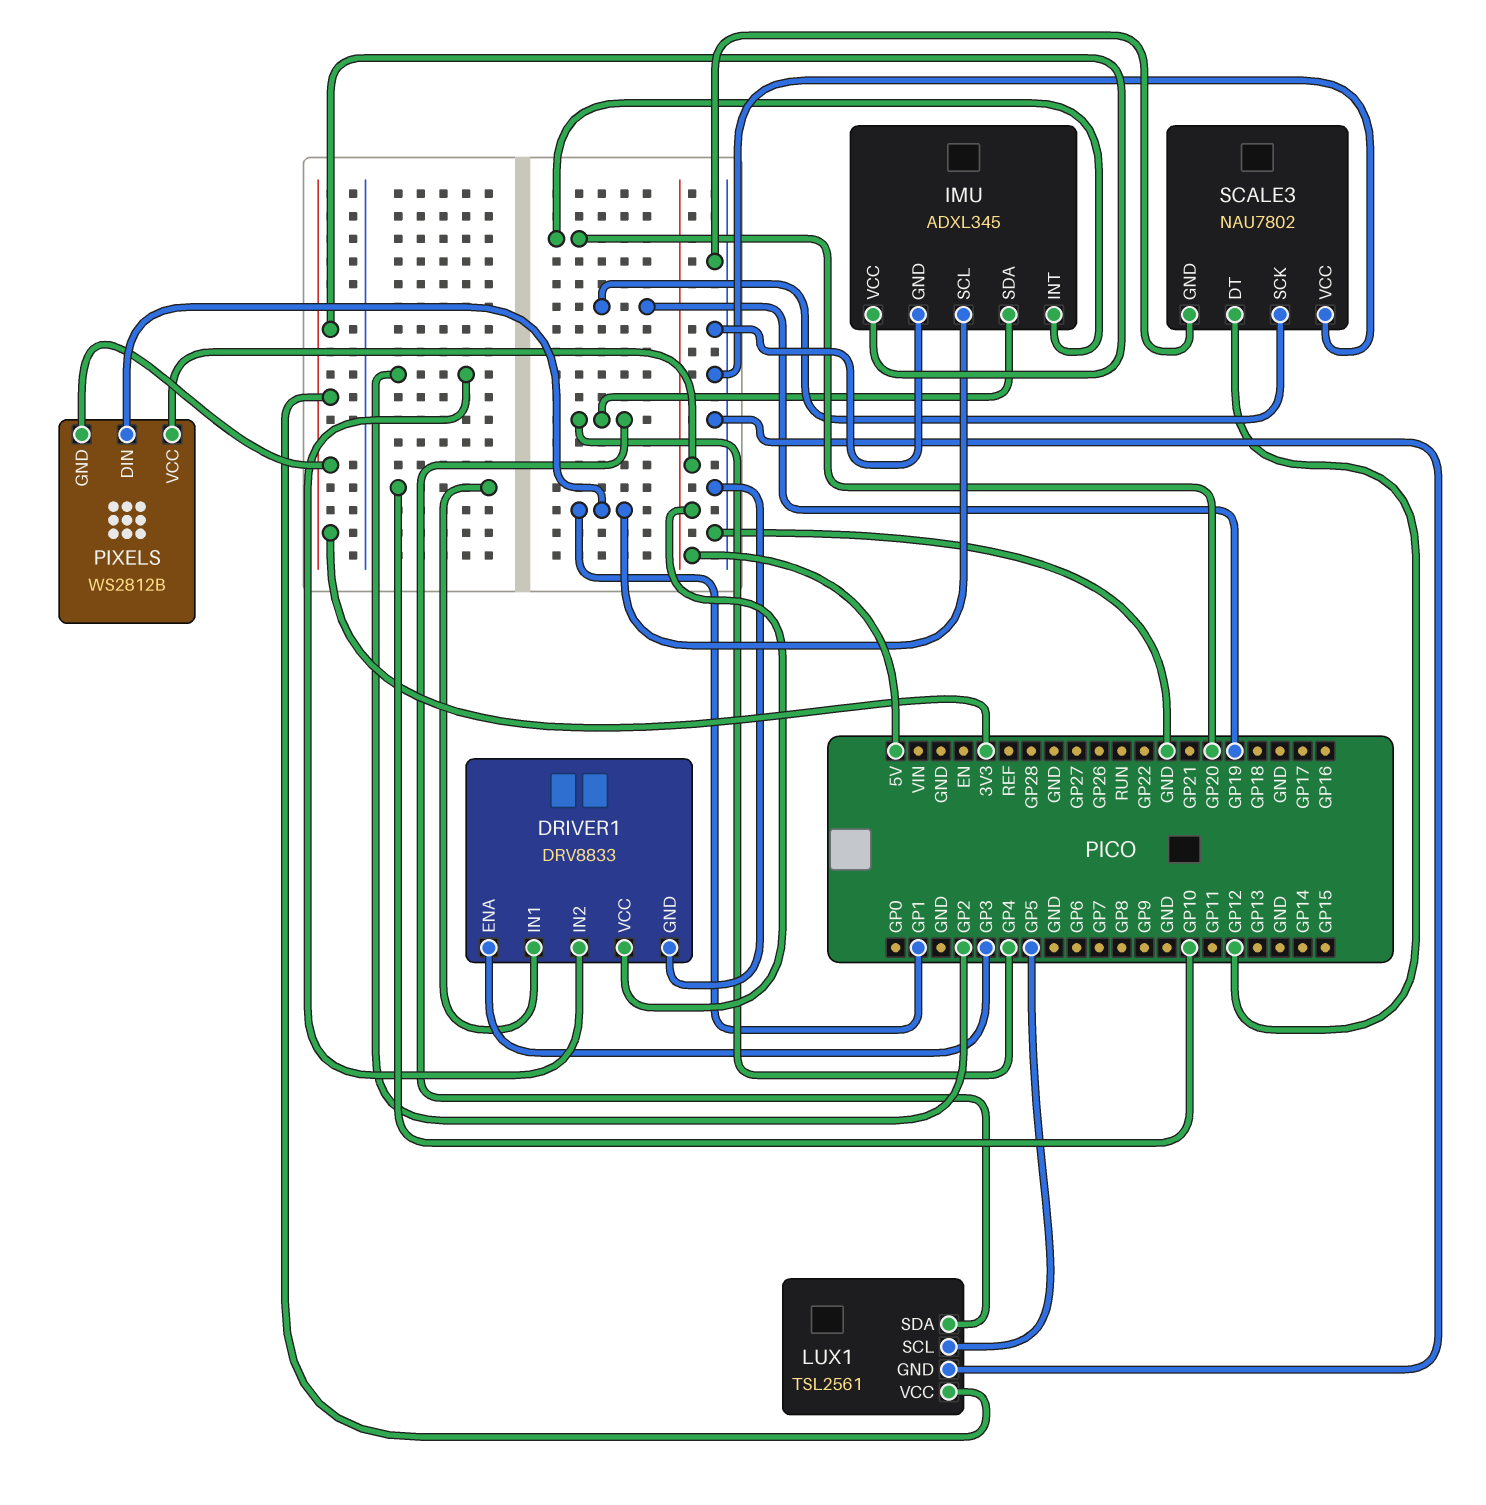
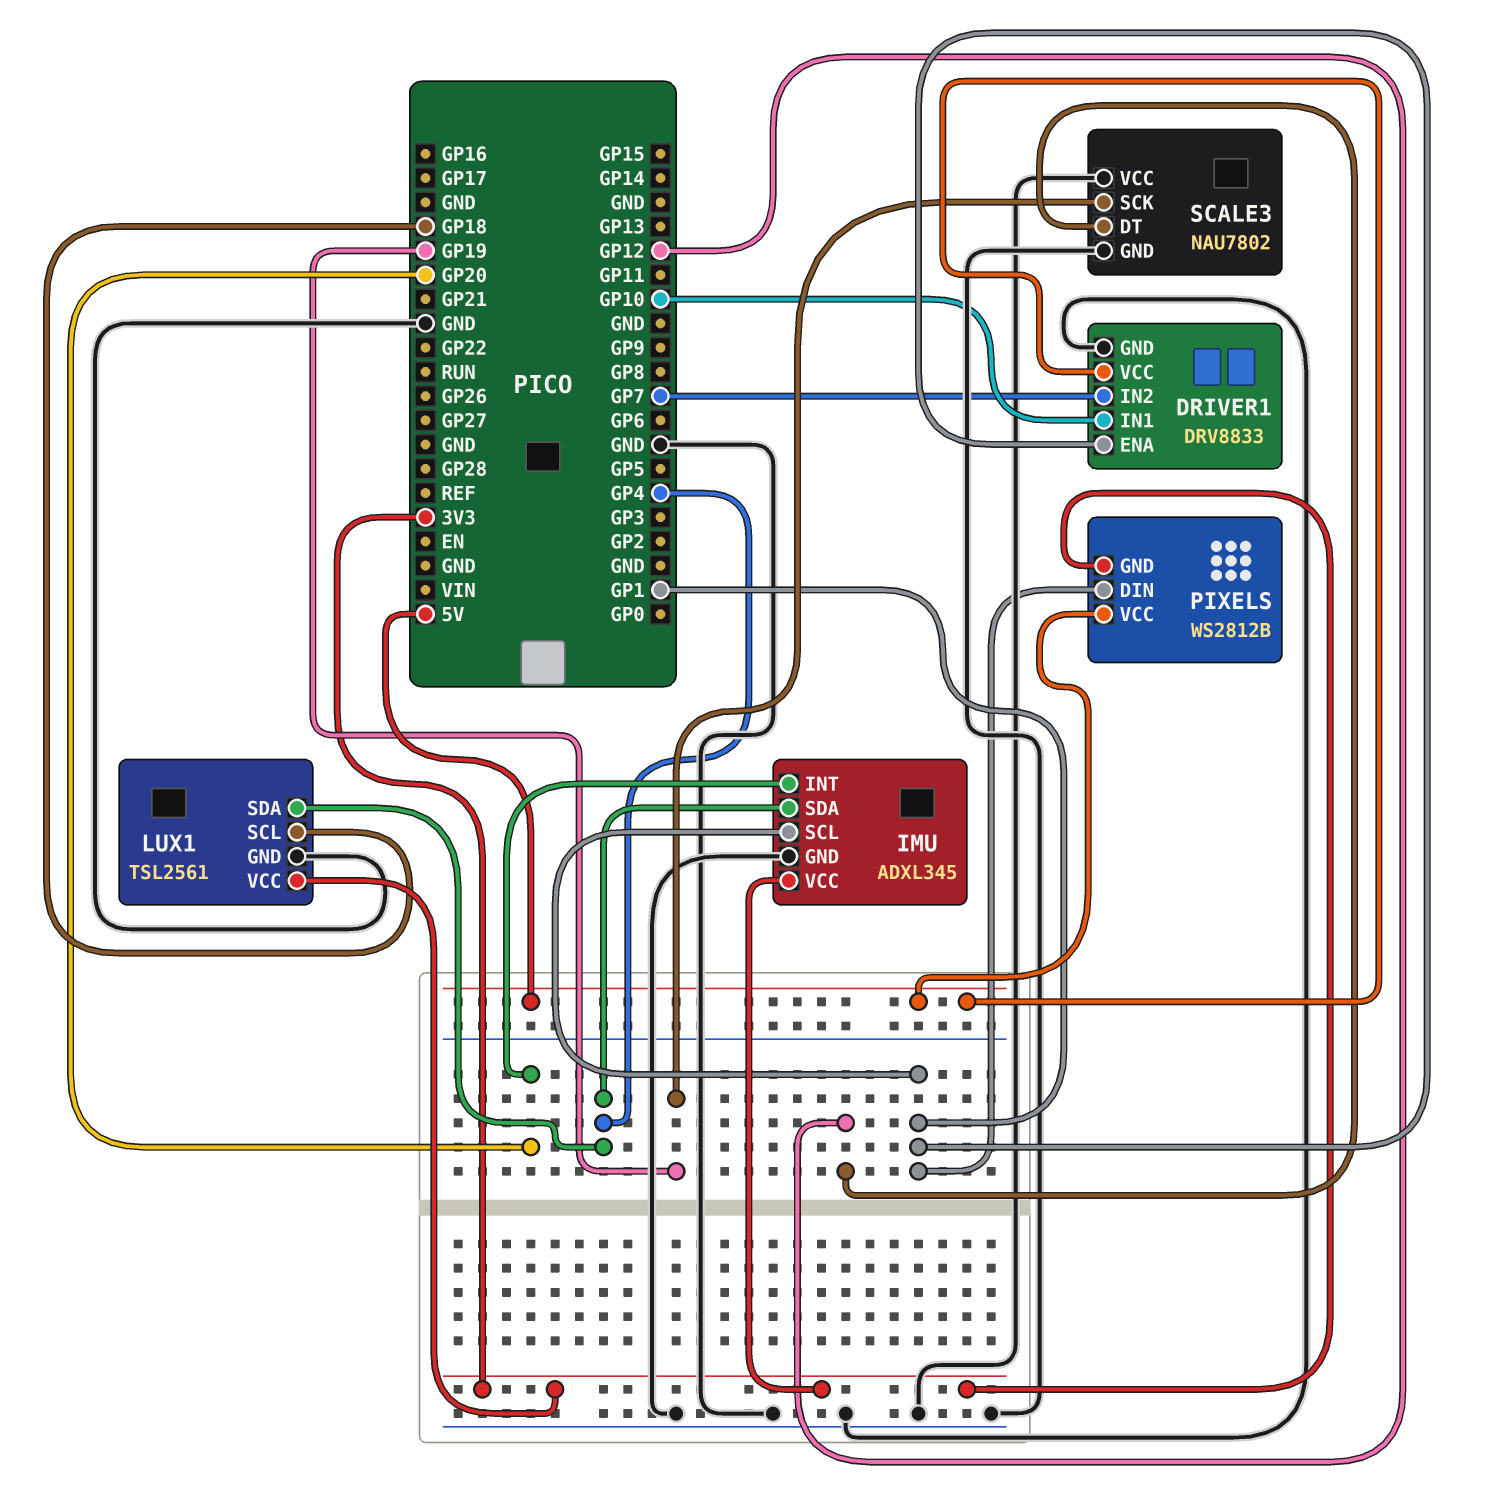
DRIVER1 pin ENA: GP3 -> GP1
DRIVER1 pin IN2: GP2 -> GP7
LUX1 pin SCL: GP5 -> GP18

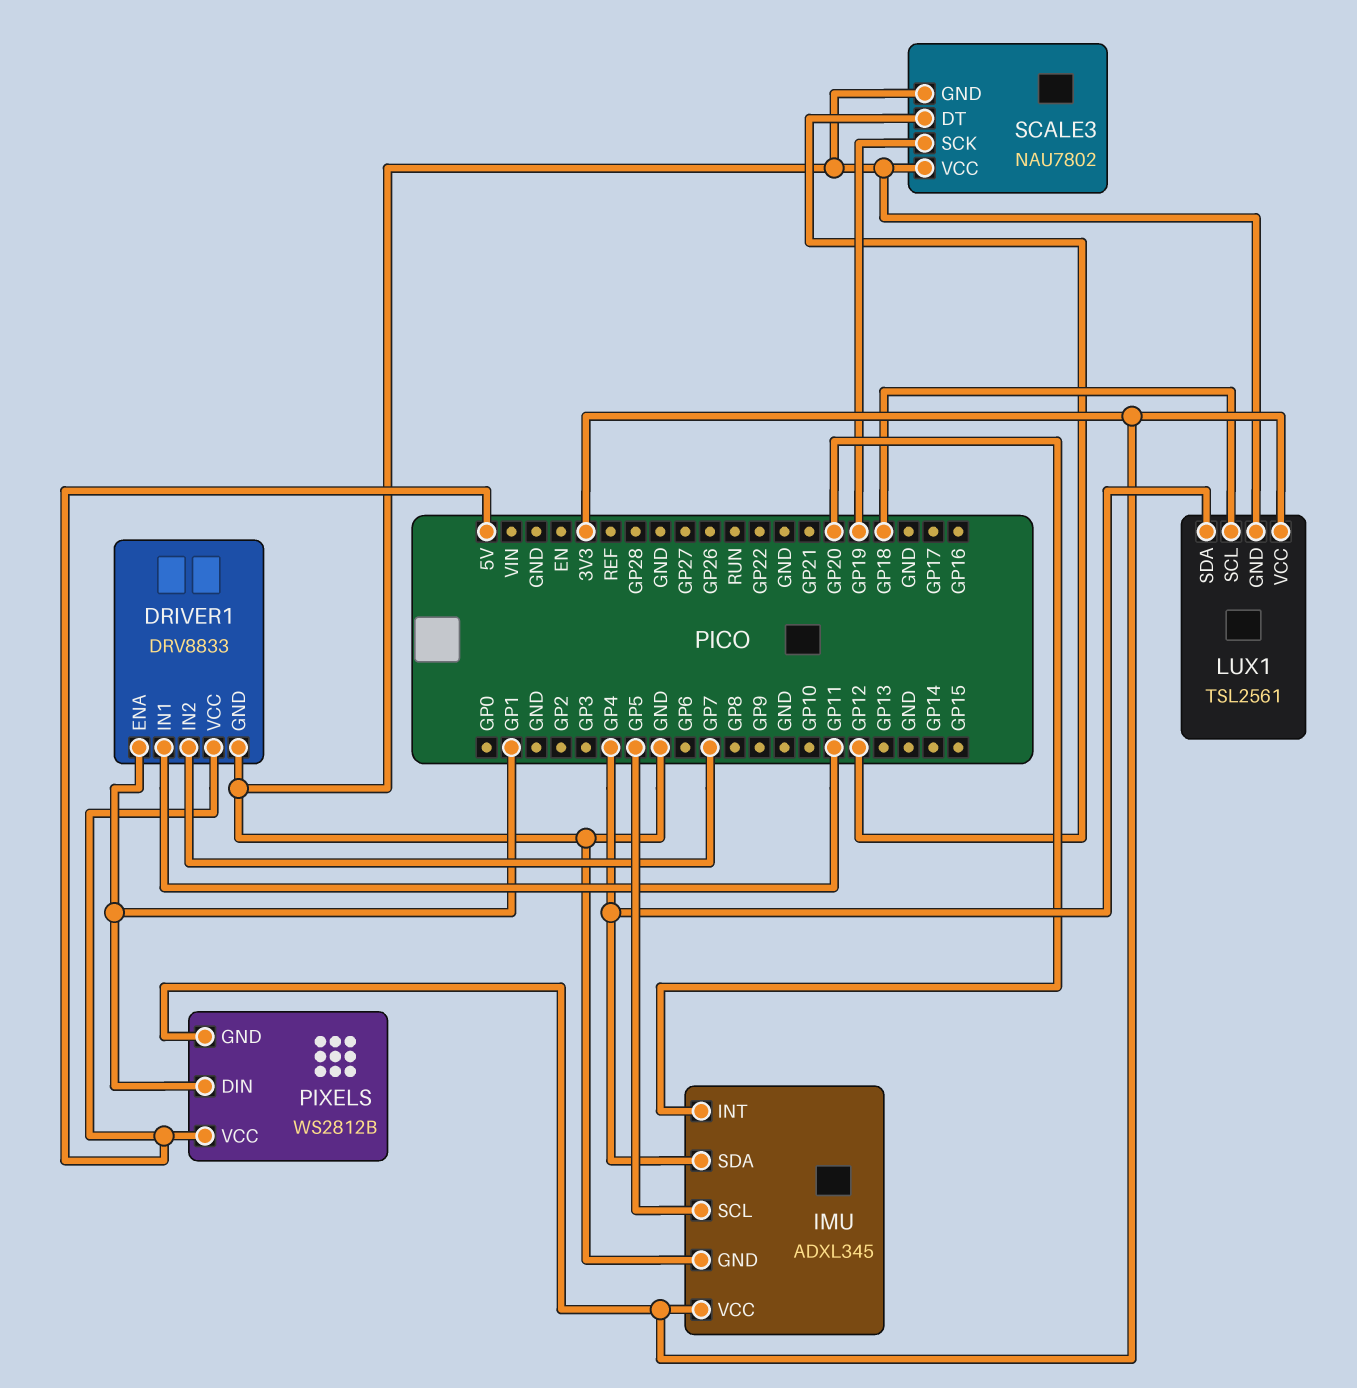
DRIVER1 pin IN1: GP10 -> GP11
IMU pin SCL: GP1 -> GP5

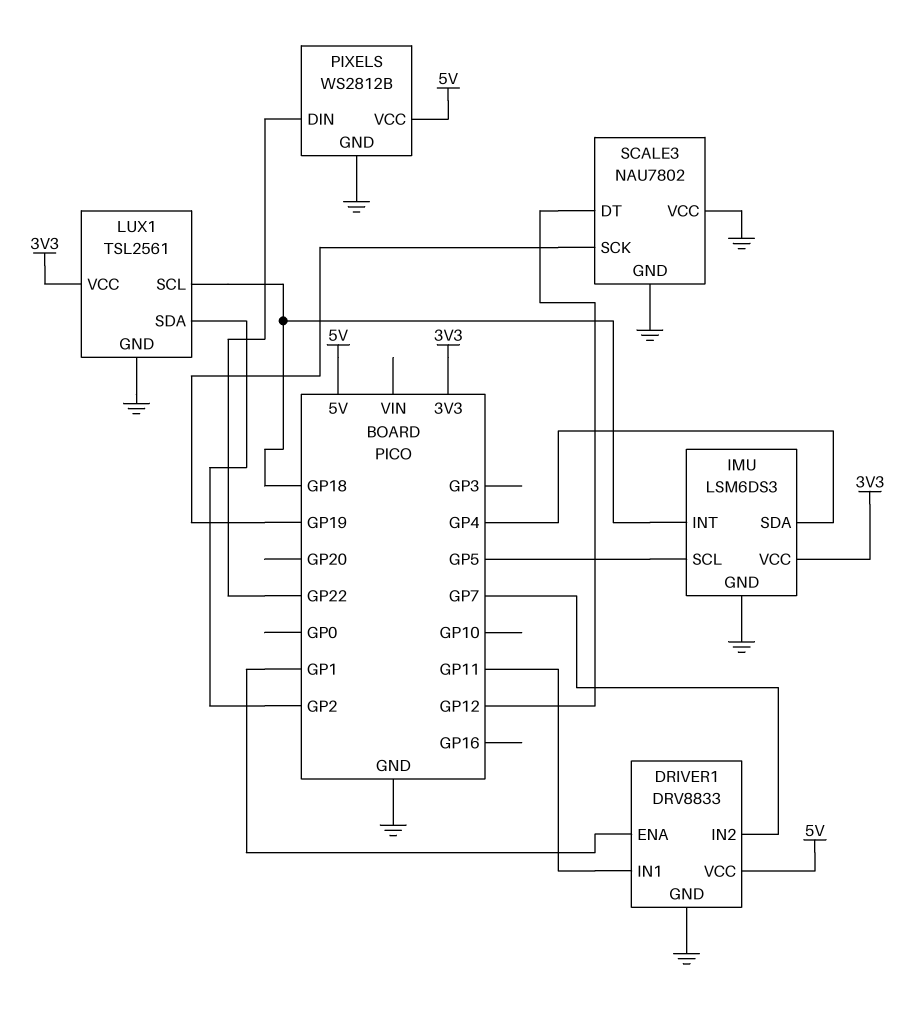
IMU: ADXL345 -> LSM6DS3
IMU pin INT: GP20 -> GP18
LUX1 pin SDA: GP4 -> GP2
PIXELS pin DIN: GP1 -> GP22
PIXELS pin GND: 3V3 -> GND

